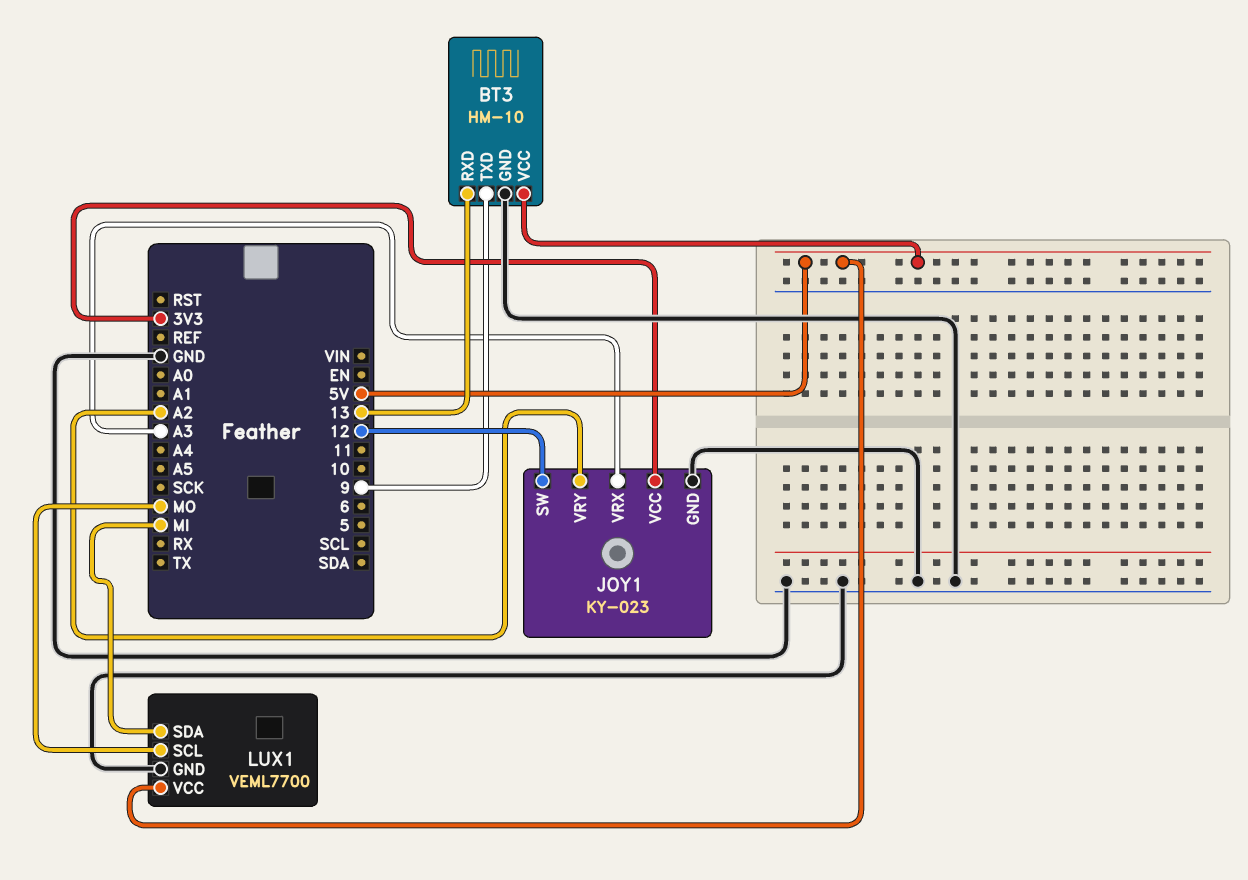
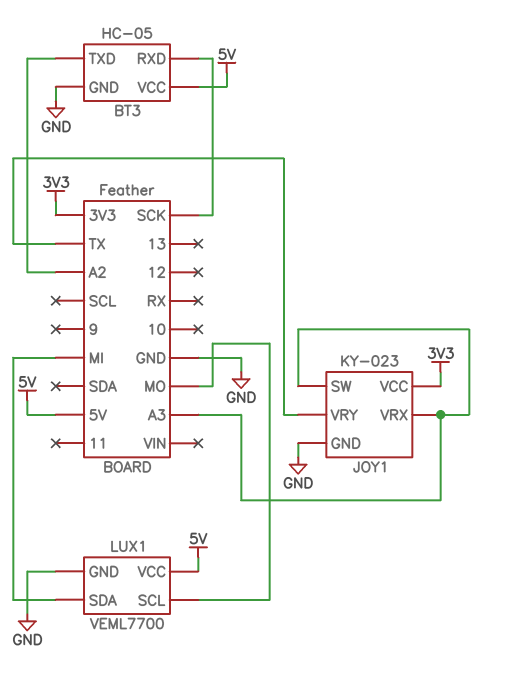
BT3: HM-10 -> HC-05
BT3 pin RXD: 13 -> SCK
BT3 pin TXD: 9 -> A2
JOY1 pin SW: 12 -> A3
JOY1 pin VRY: A2 -> TX

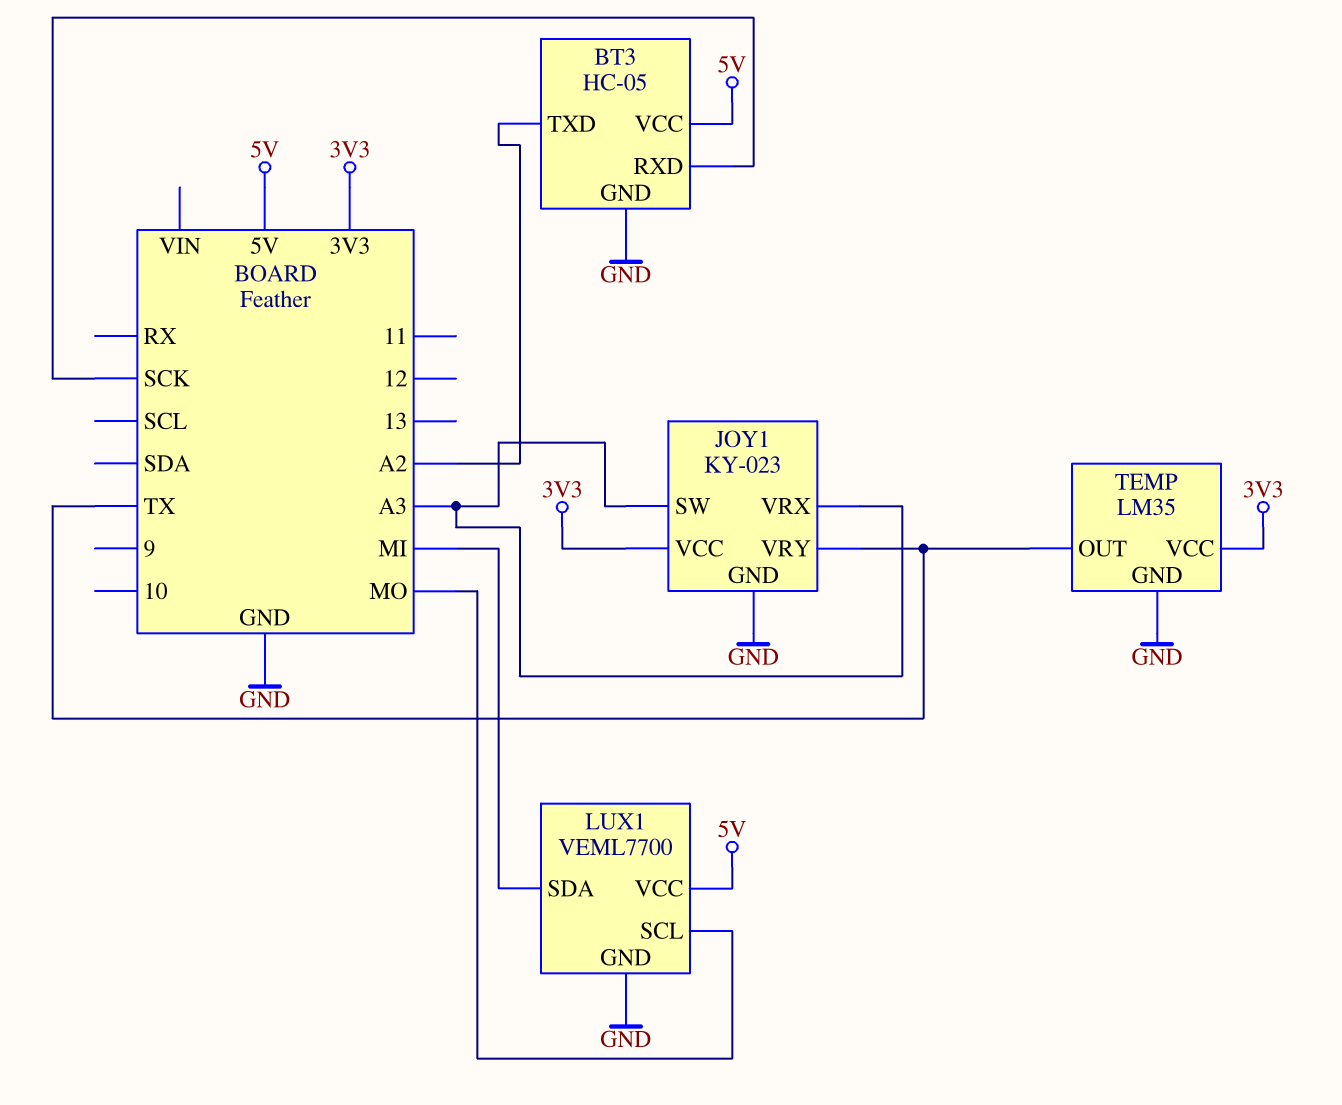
TEMP: none -> LM35
TEMP pin GND: none -> GND
TEMP pin OUT: none -> TX
TEMP pin VCC: none -> 3V3

